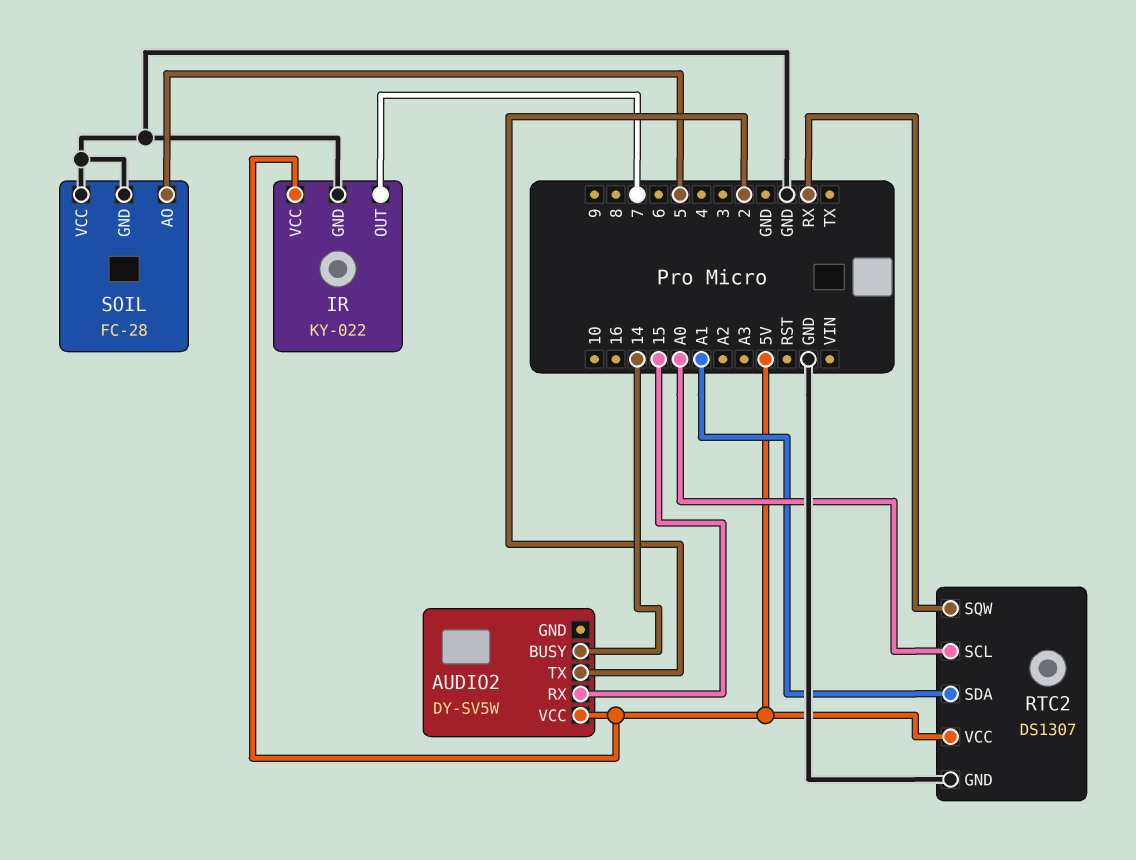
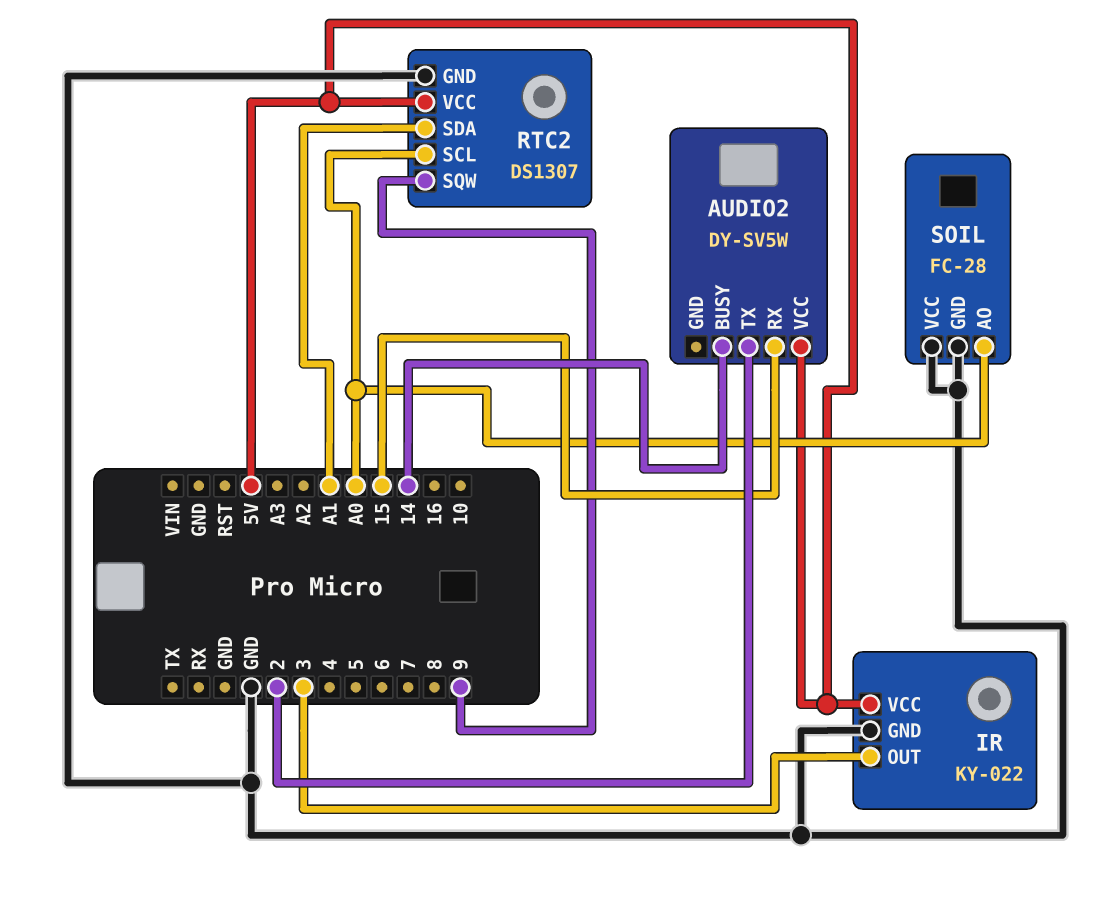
IR pin OUT: 7 -> 3
RTC2 pin SQW: RX -> 9
SOIL pin AO: 5 -> A0

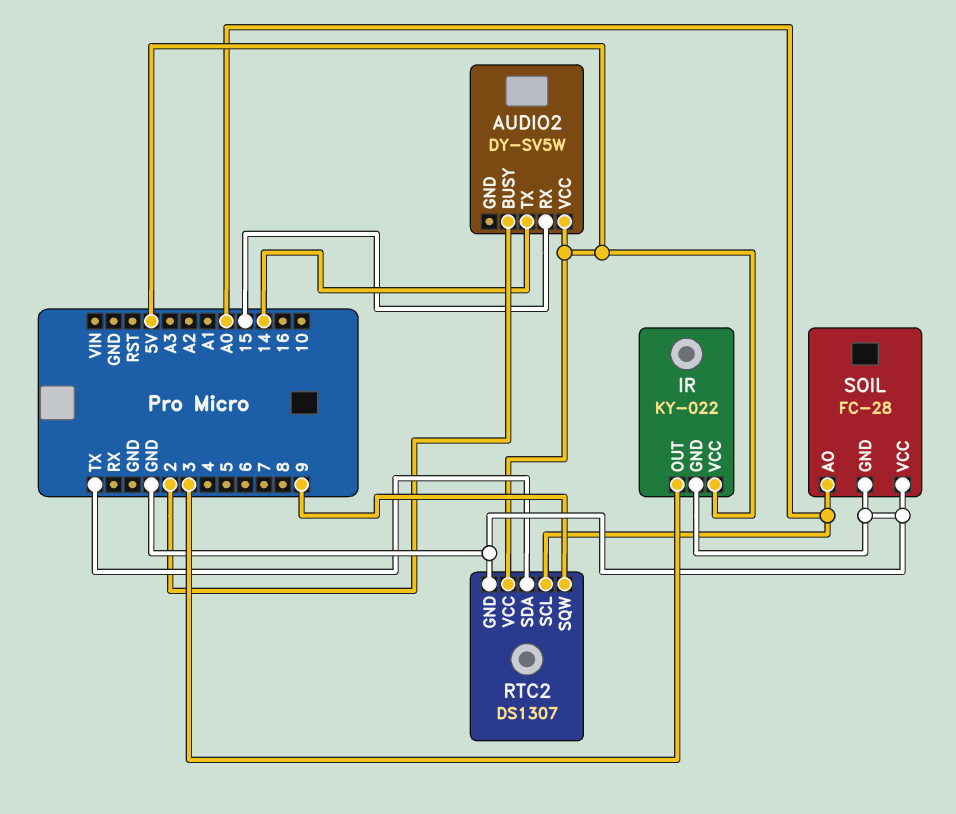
AUDIO2 pin BUSY: 14 -> 2
AUDIO2 pin TX: 2 -> 14
RTC2 pin SDA: A1 -> TX

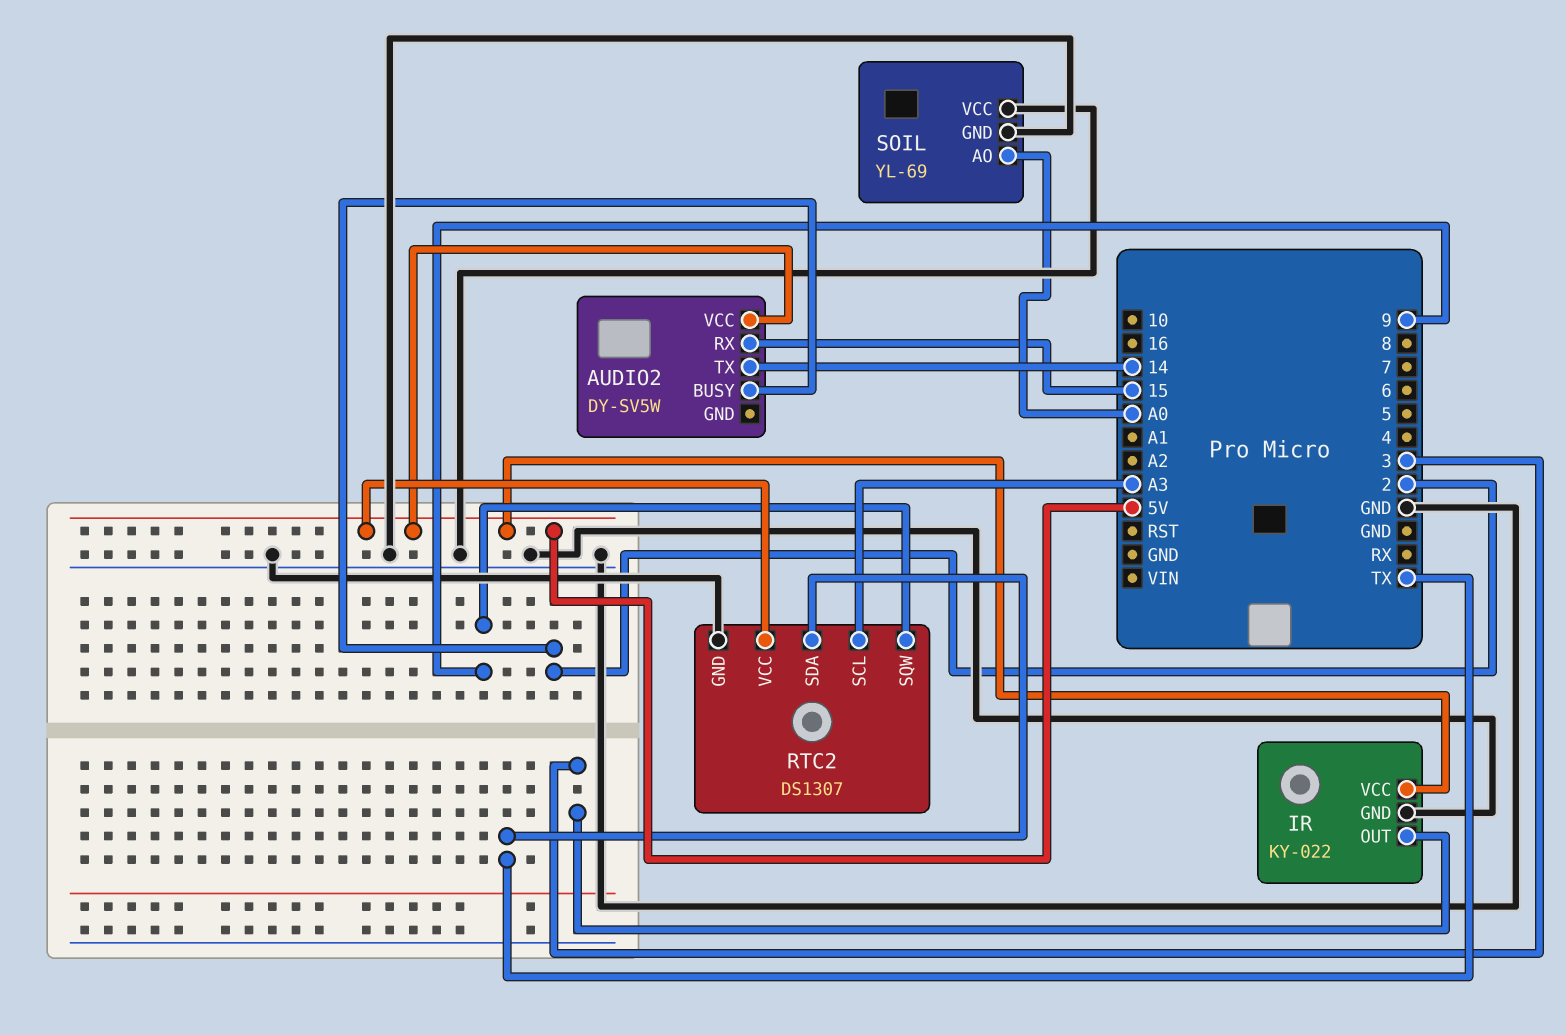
RTC2 pin SCL: A0 -> A3
SOIL: FC-28 -> YL-69

